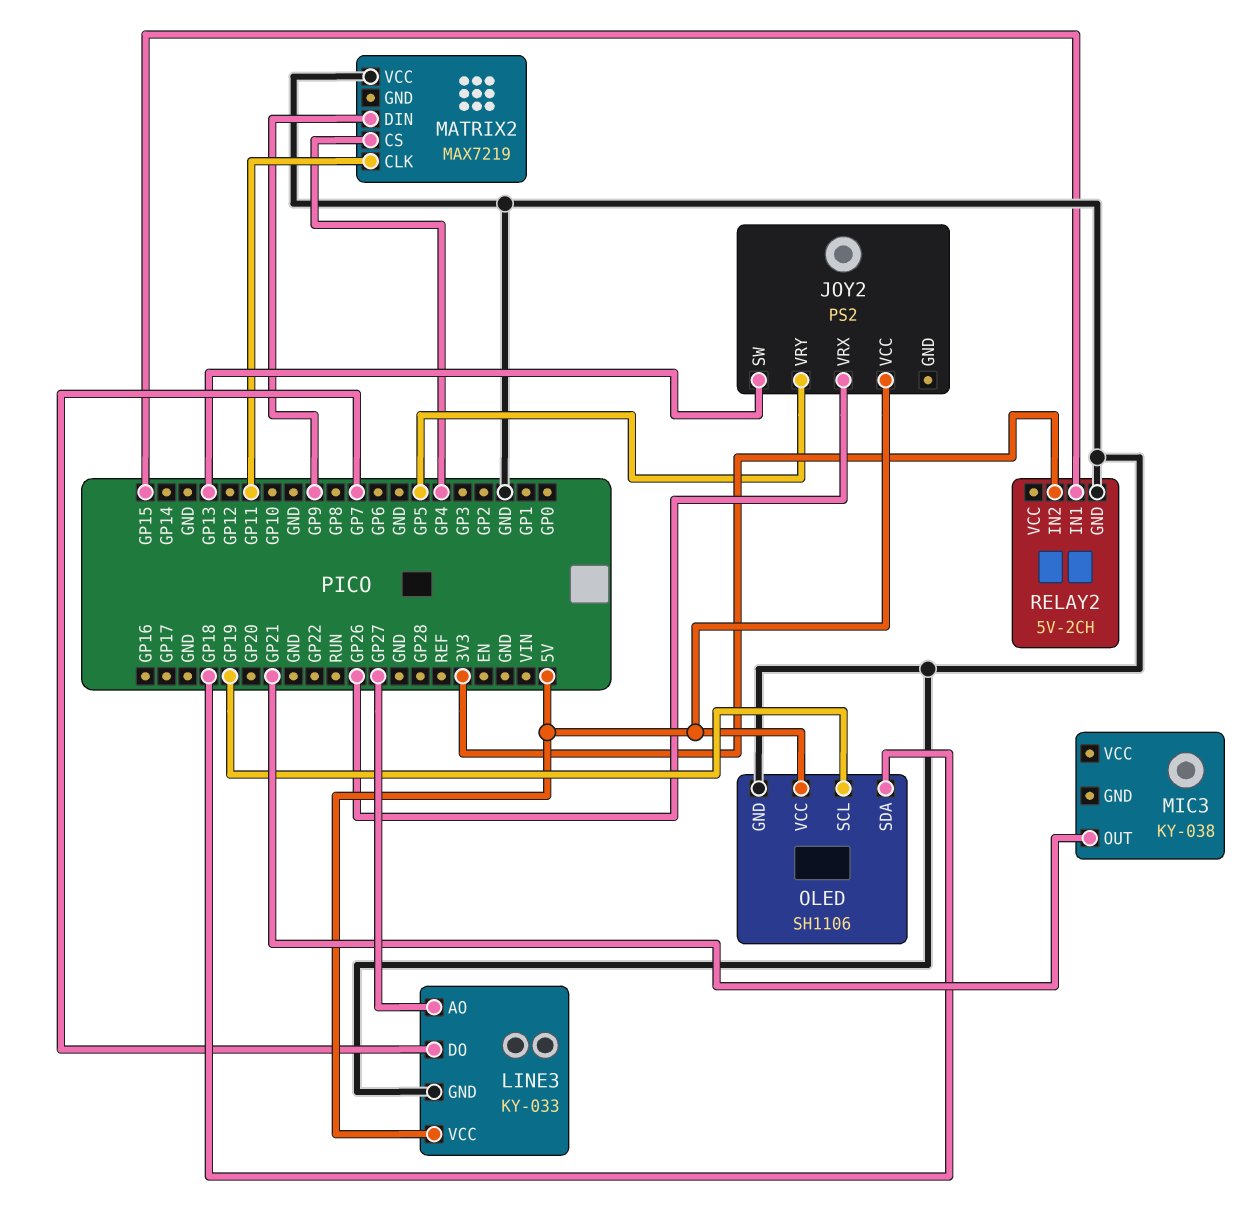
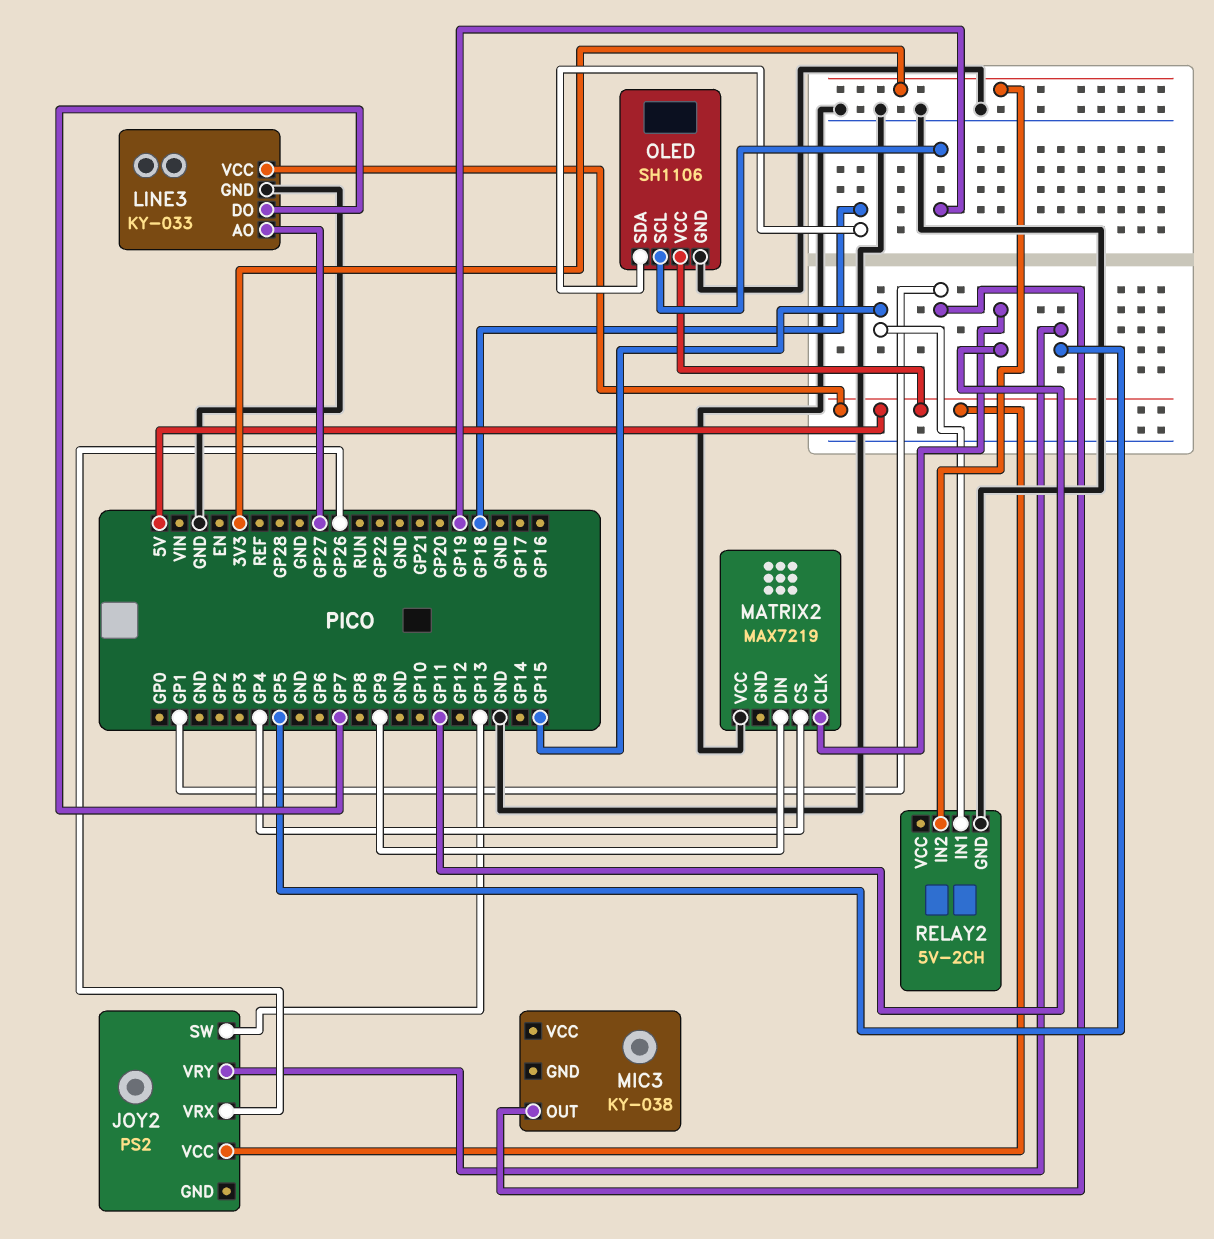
MIC3 pin OUT: GP21 -> GP1

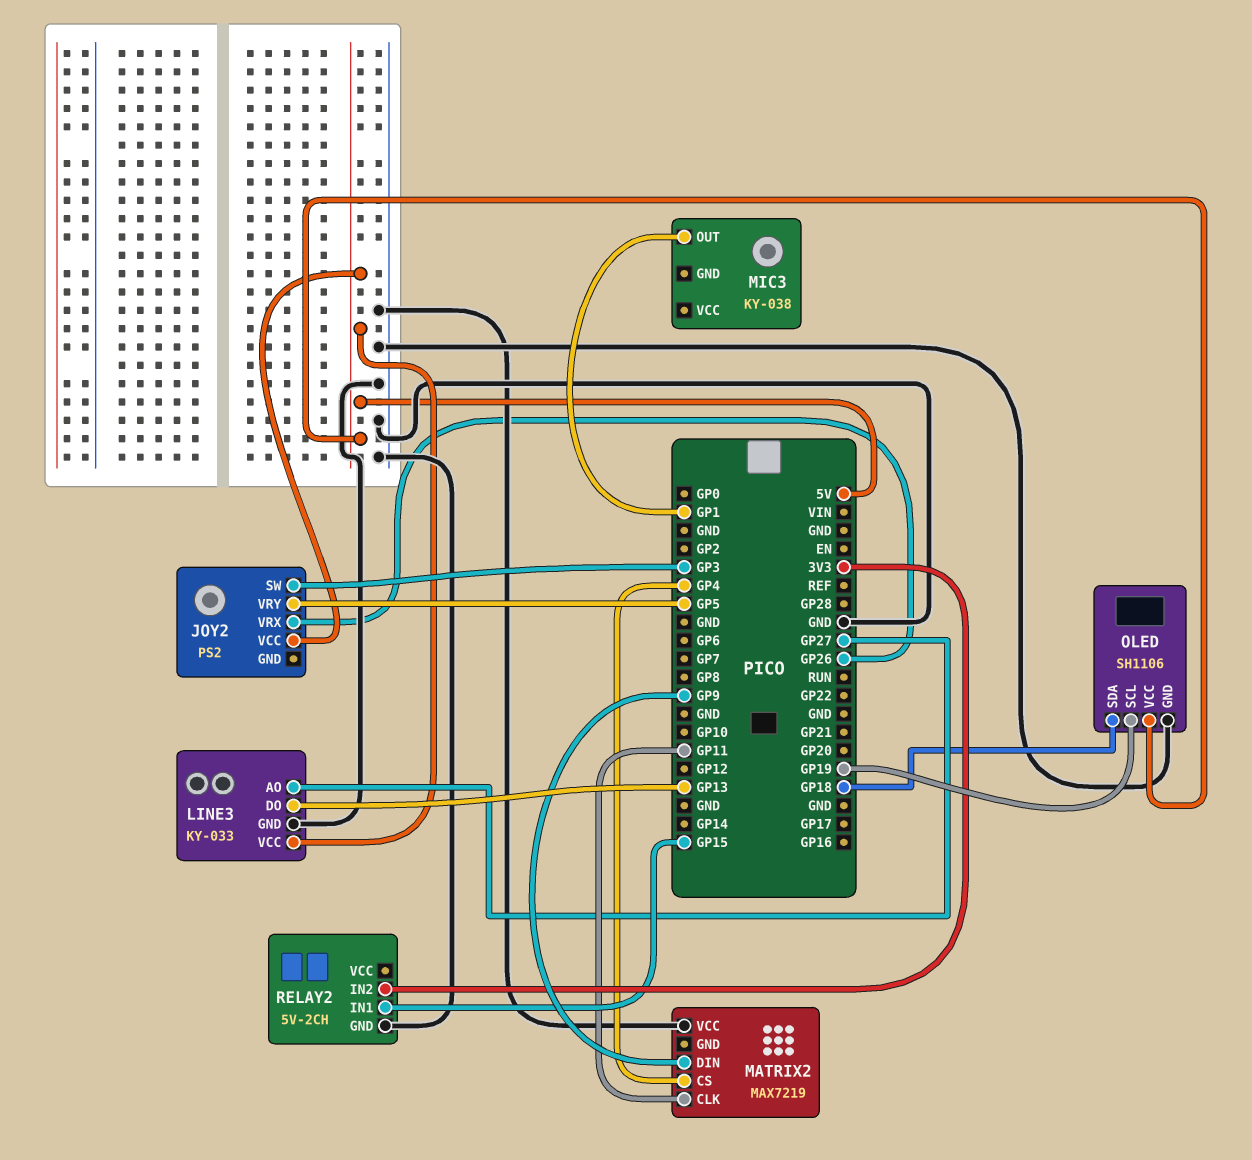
JOY2 pin SW: GP13 -> GP3
LINE3 pin DO: GP7 -> GP13

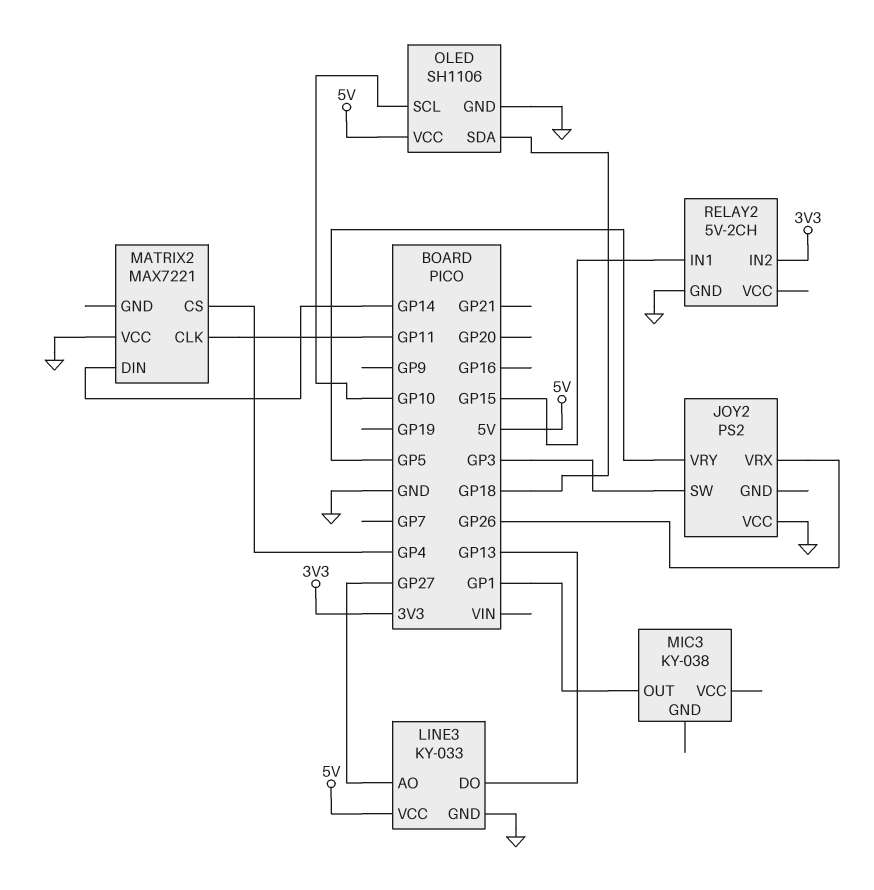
JOY2 pin VCC: 5V -> GND
MATRIX2: MAX7219 -> MAX7221
MATRIX2 pin DIN: GP9 -> GP14
OLED pin SCL: GP19 -> GP10

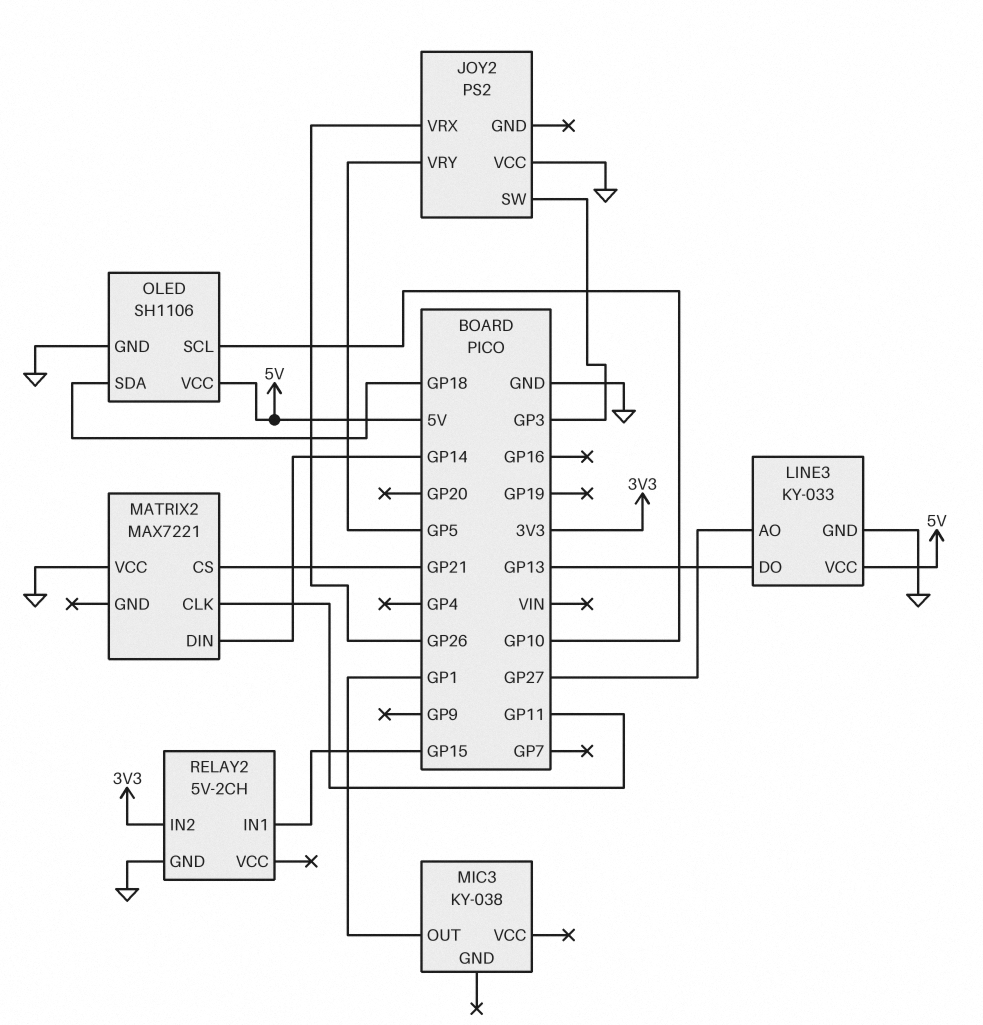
MATRIX2 pin CS: GP4 -> GP21

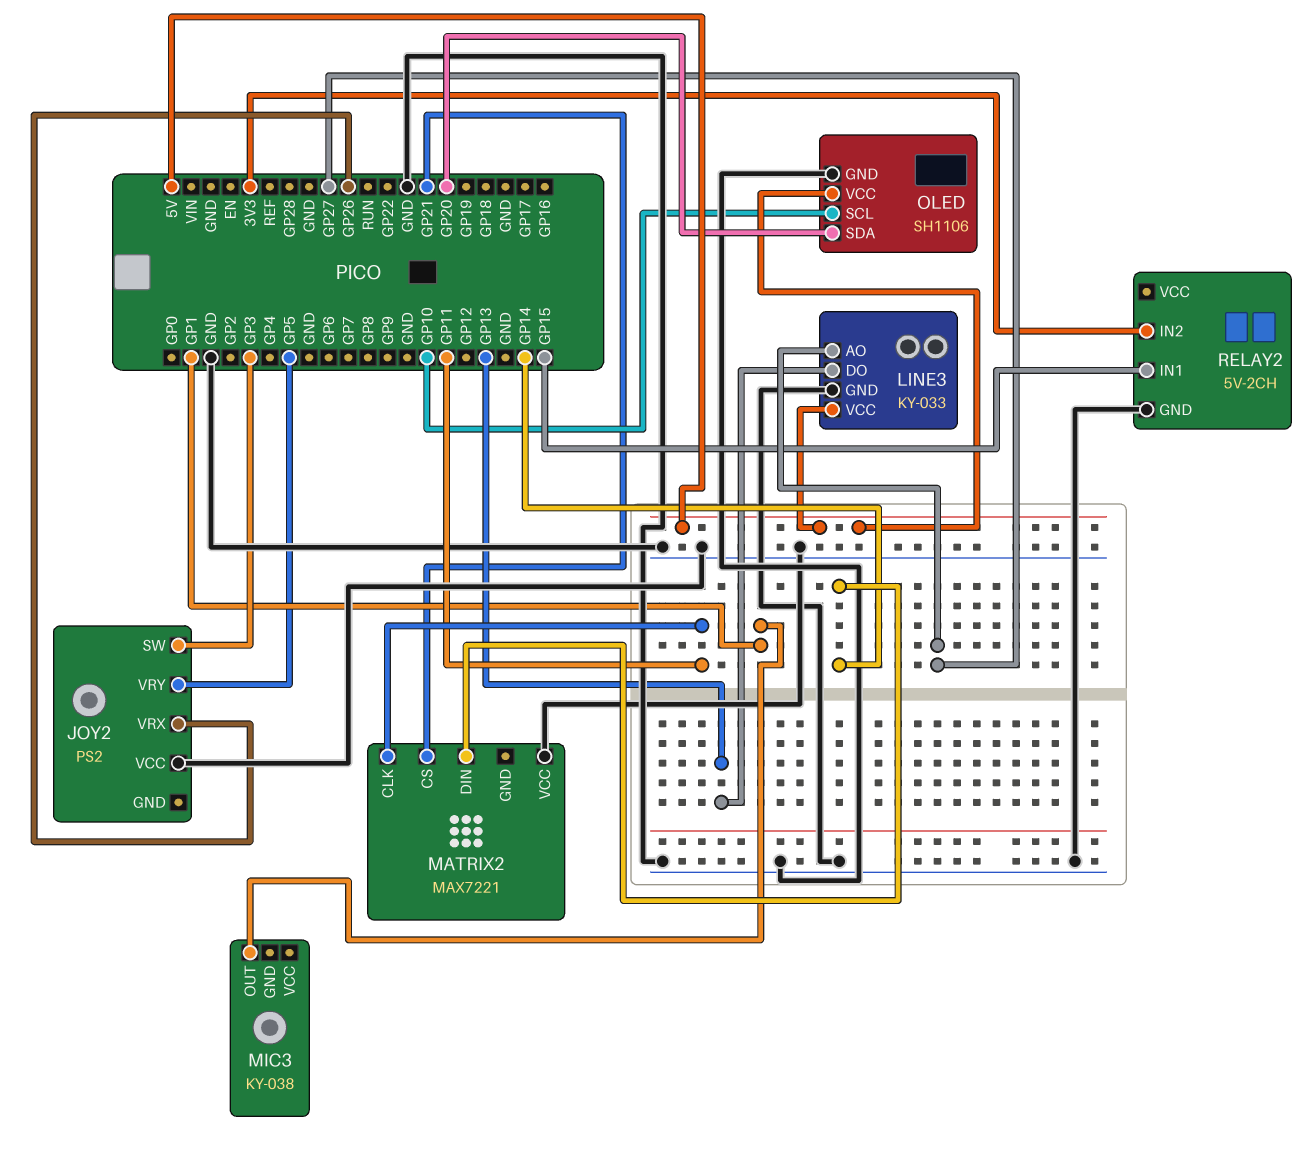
OLED pin SDA: GP18 -> GP20

